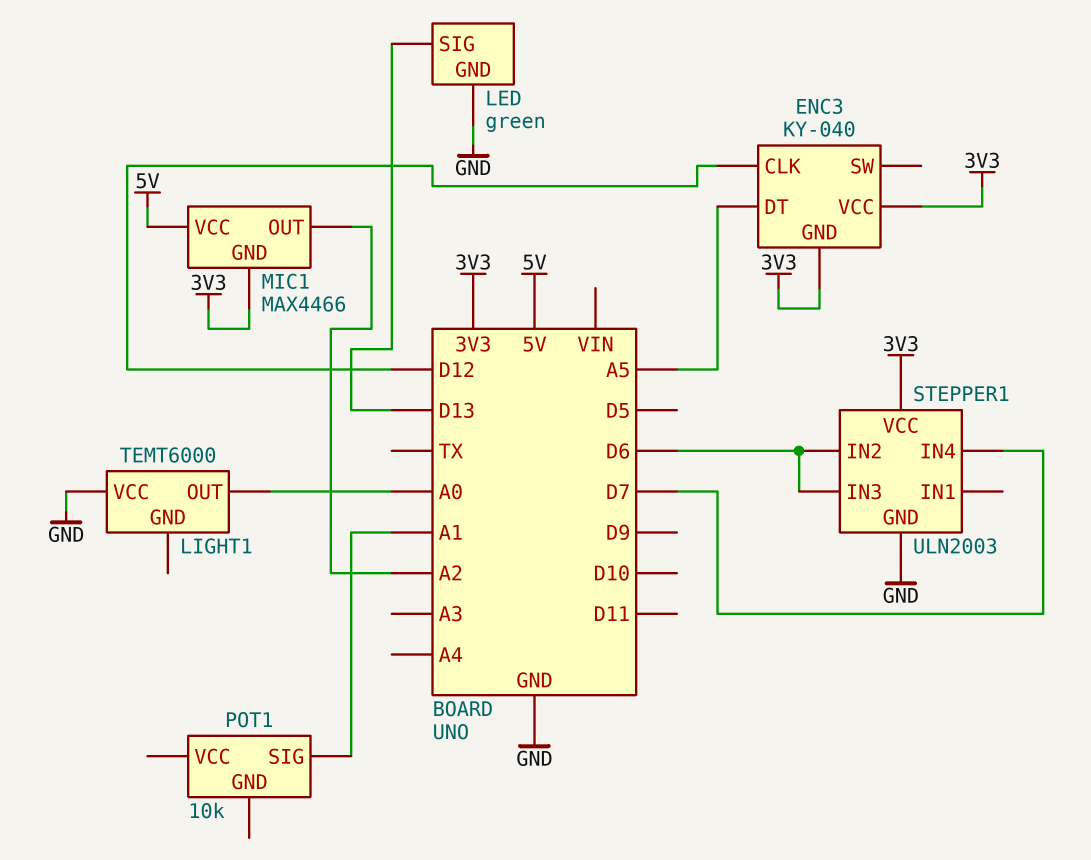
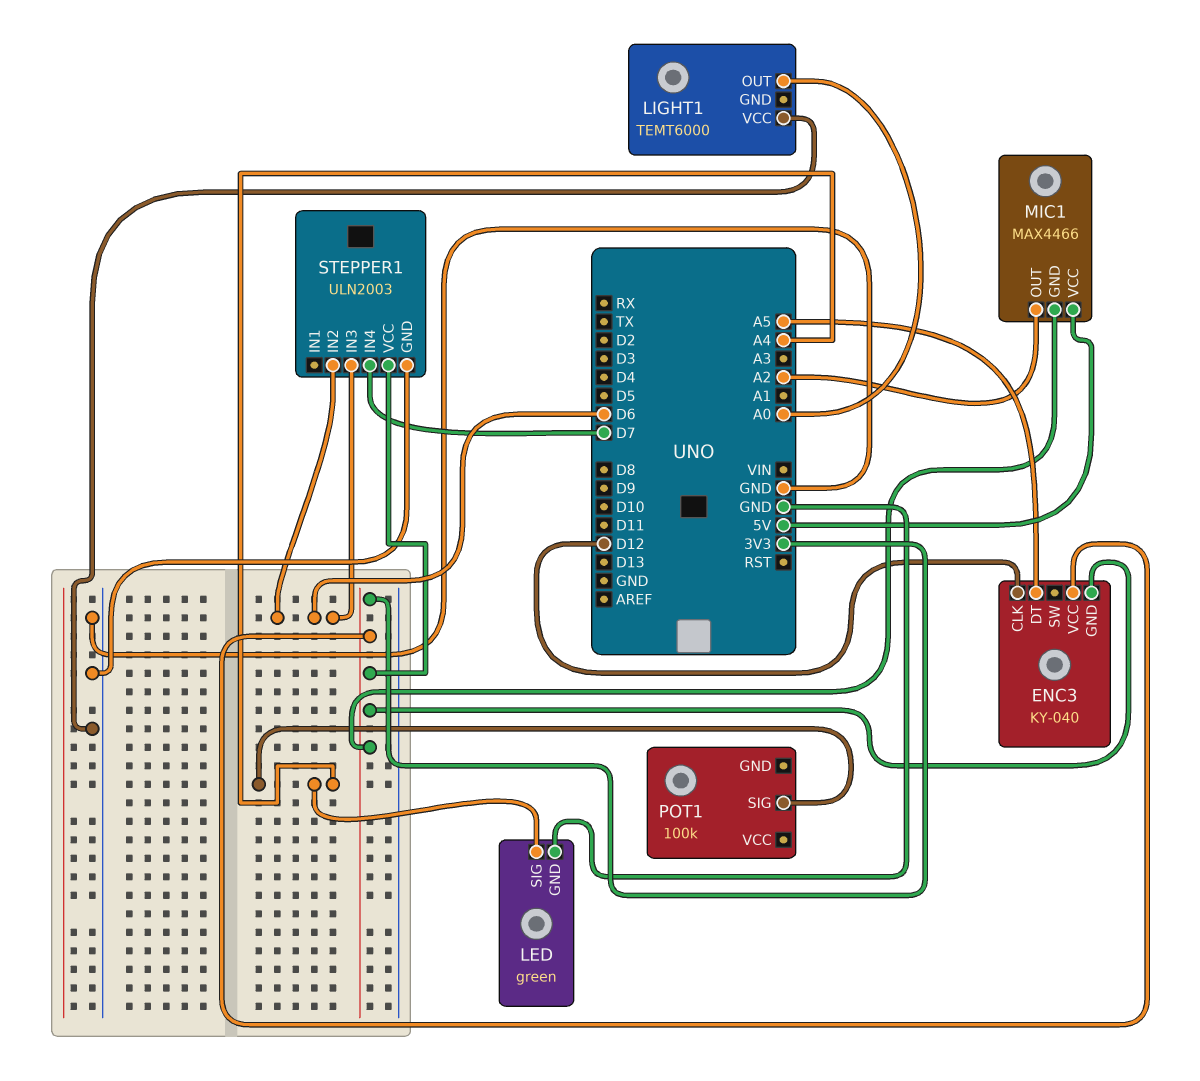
LED pin SIG: D13 -> A4
POT1: 10k -> 100k
POT1 pin SIG: A1 -> A4

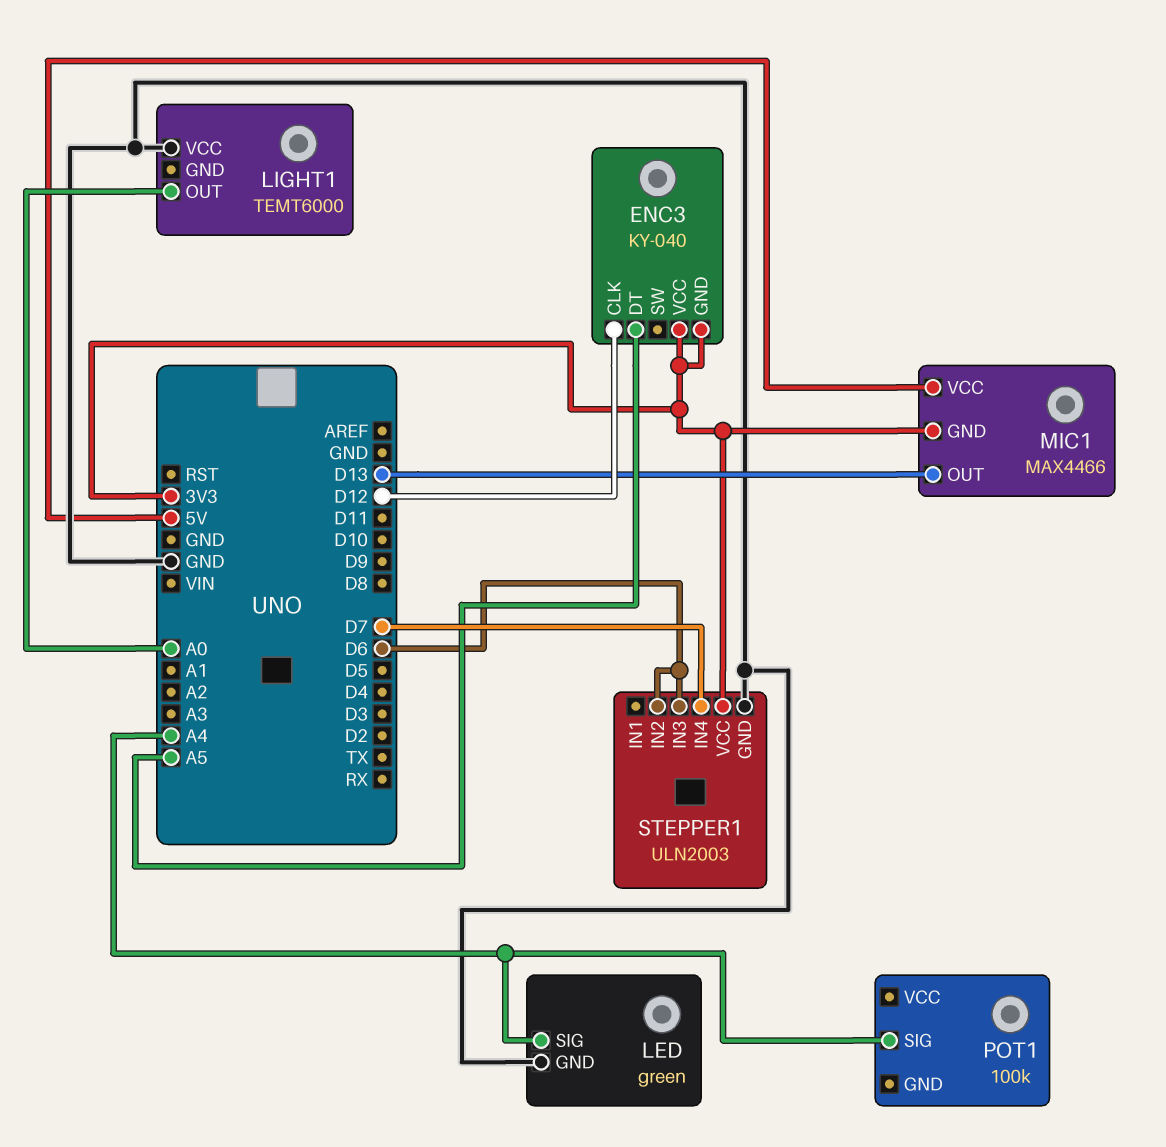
MIC1 pin OUT: A2 -> D13

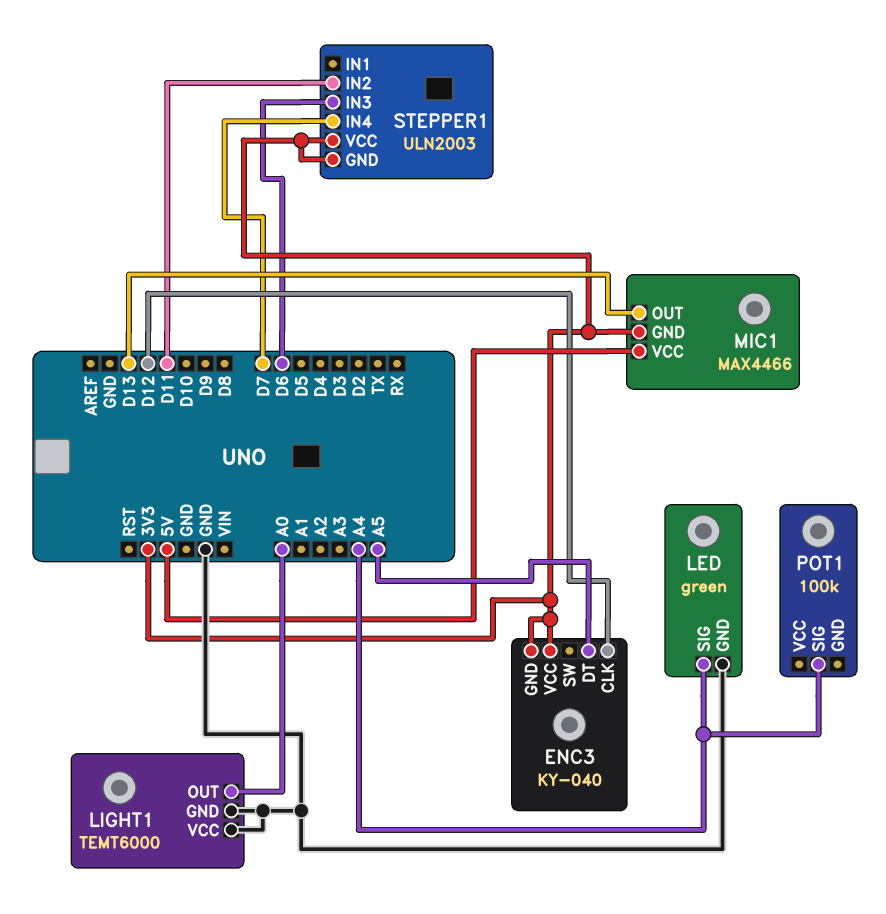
LIGHT1 pin GND: none -> GND
STEPPER1 pin GND: GND -> 3V3
STEPPER1 pin IN2: D6 -> D11

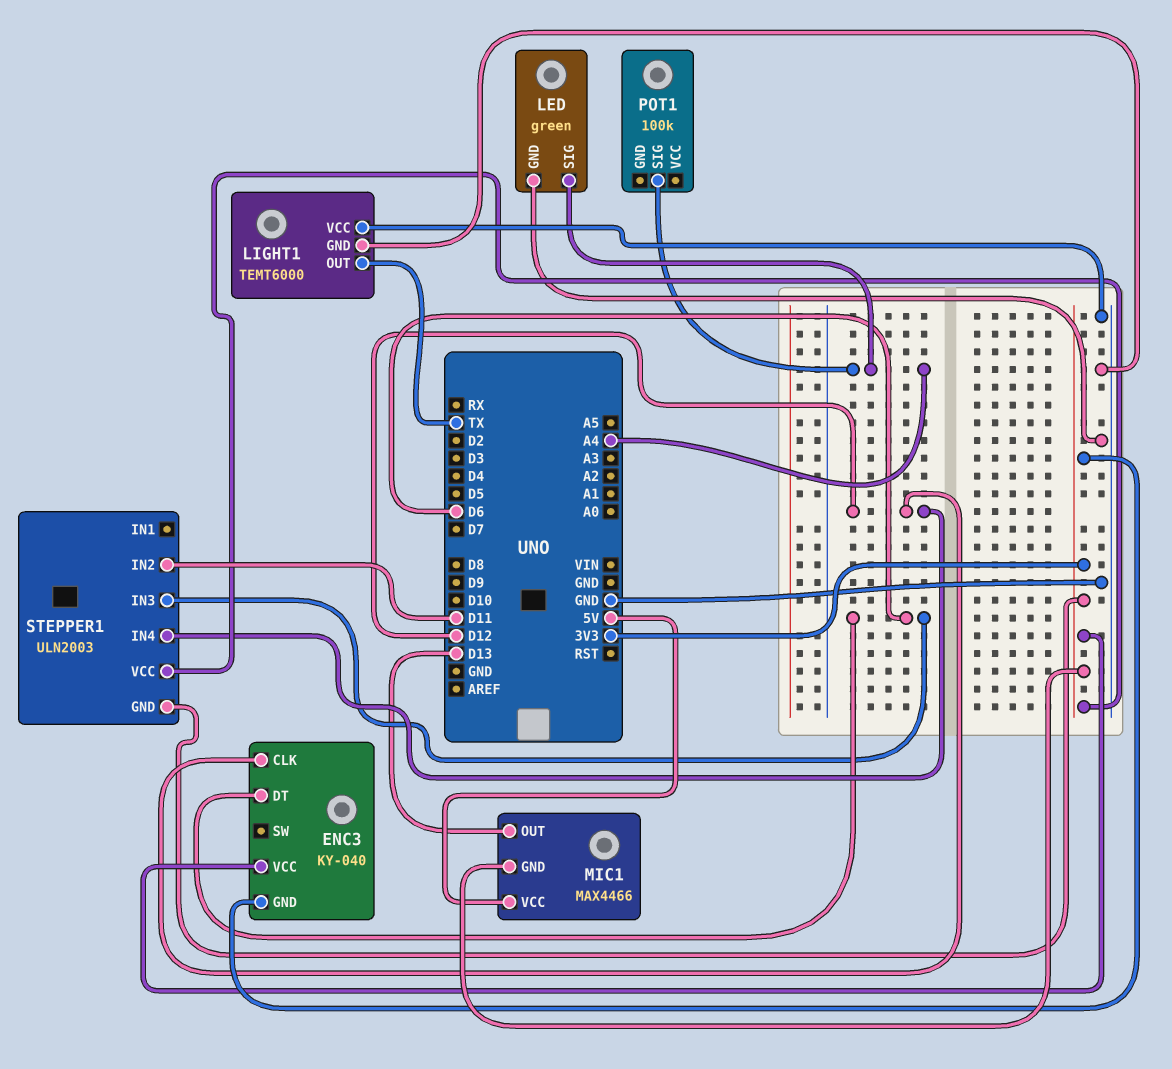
ENC3 pin DT: A5 -> D6
LIGHT1 pin OUT: A0 -> TX
STEPPER1 pin IN4: D7 -> D12

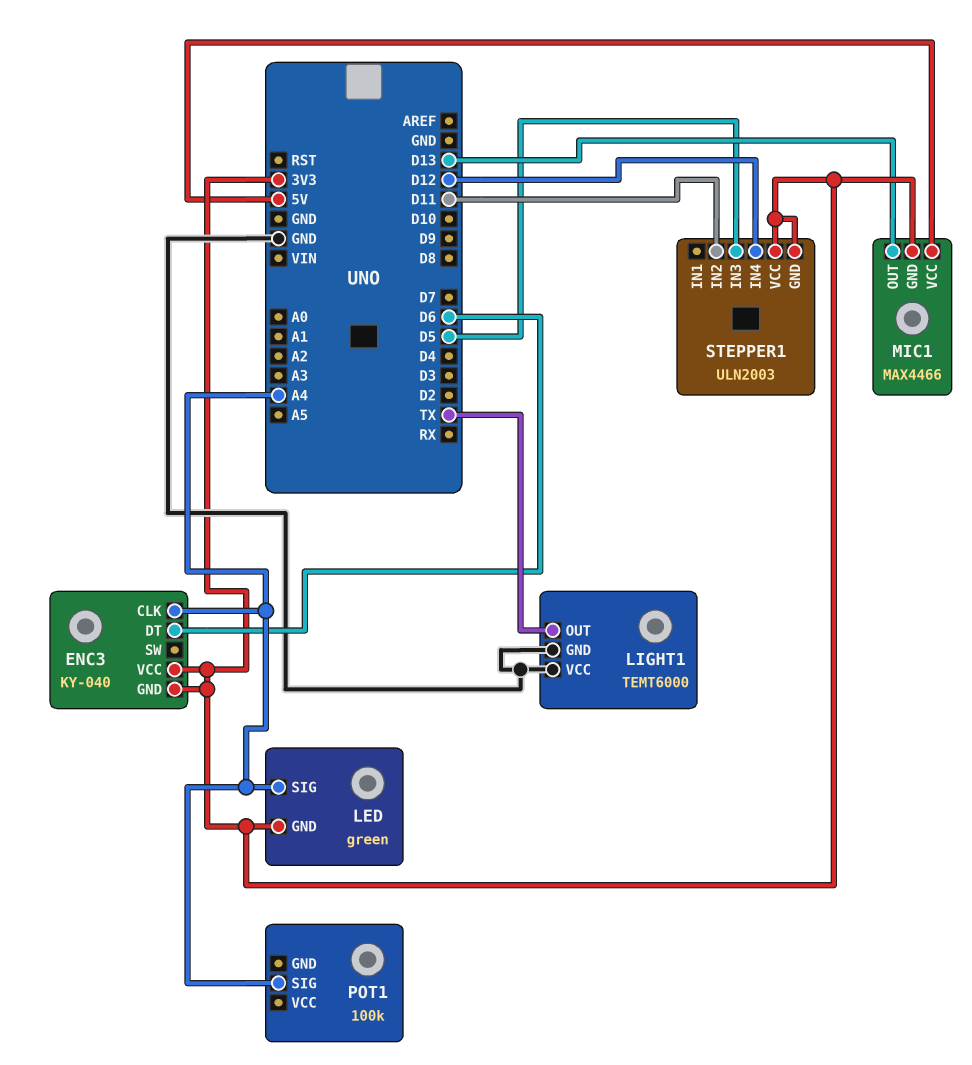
ENC3 pin CLK: D12 -> A4
LED pin GND: GND -> 3V3
STEPPER1 pin IN3: D6 -> D5

